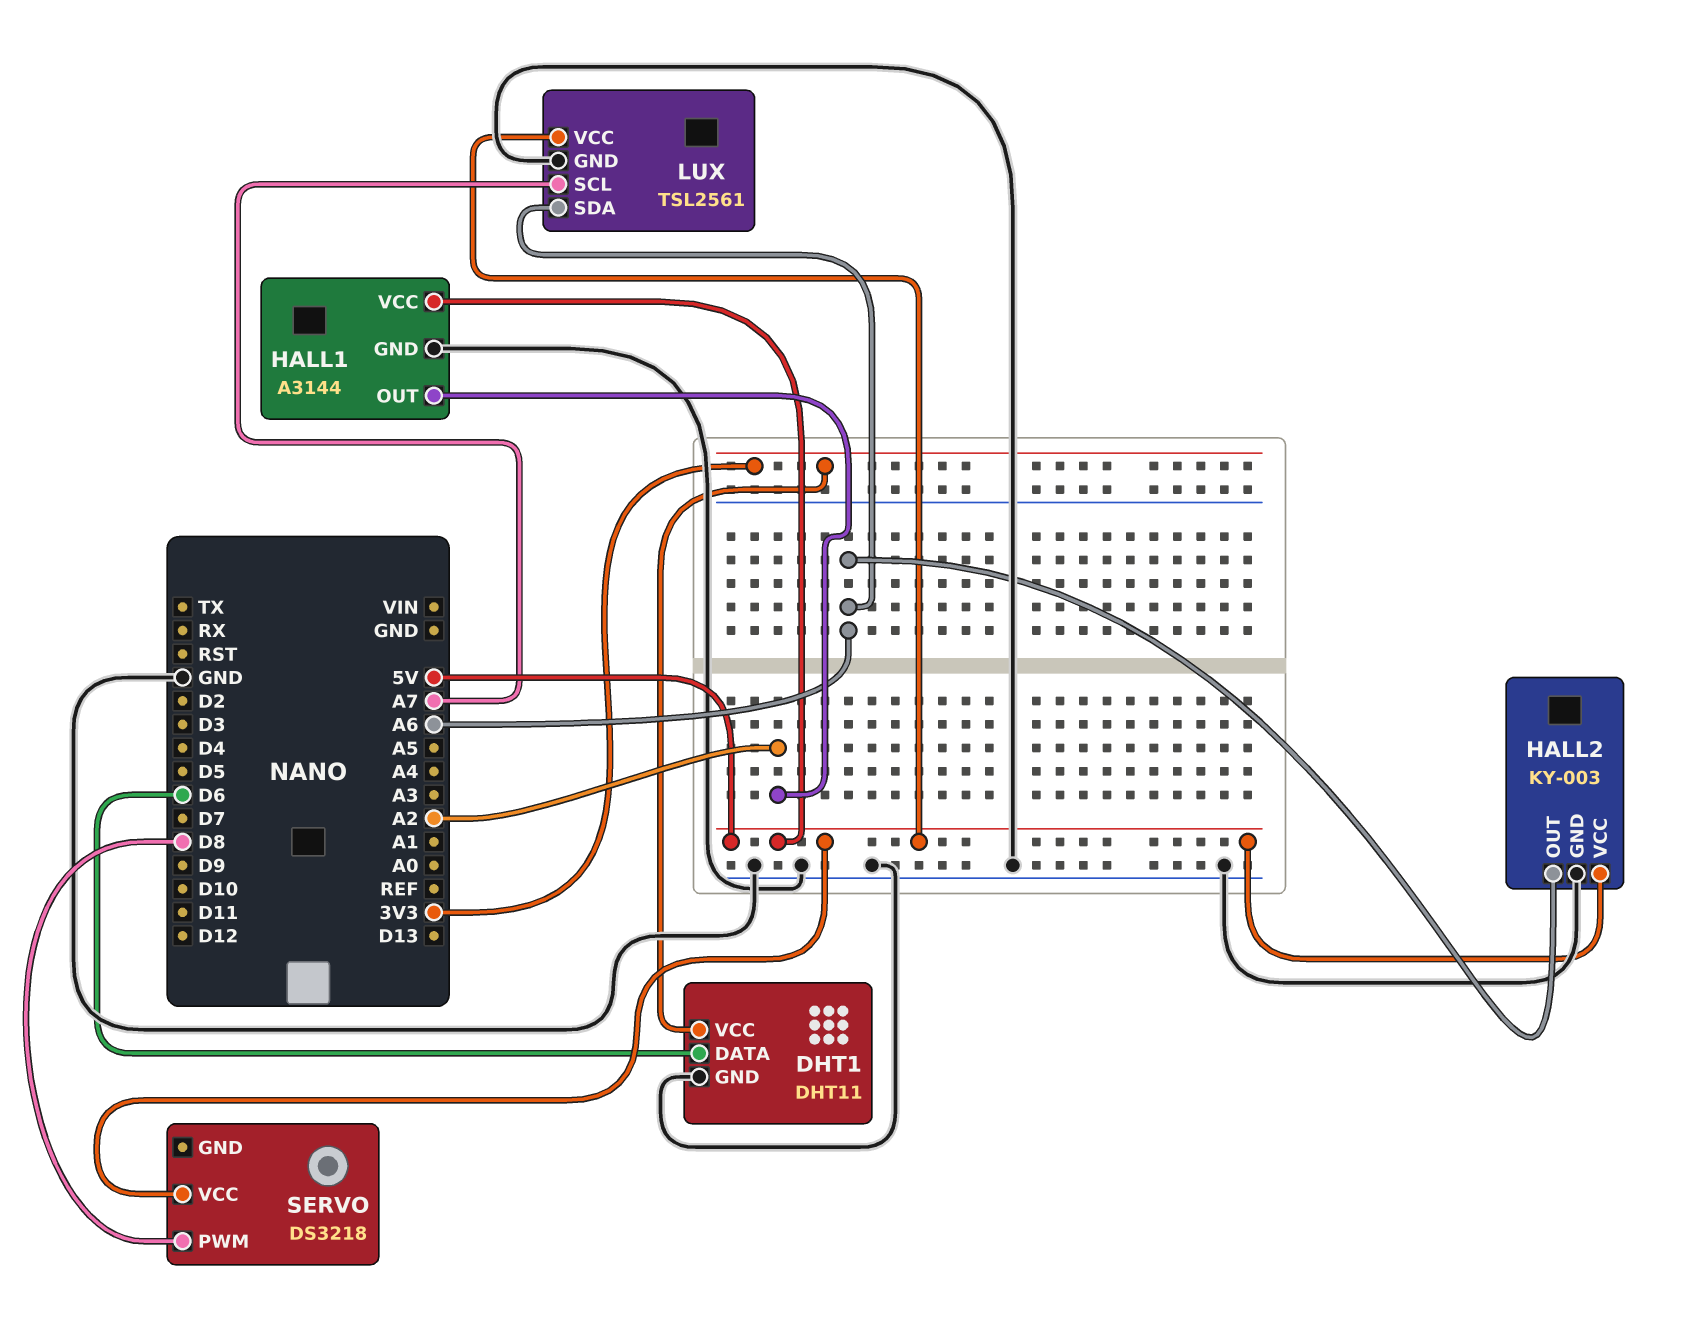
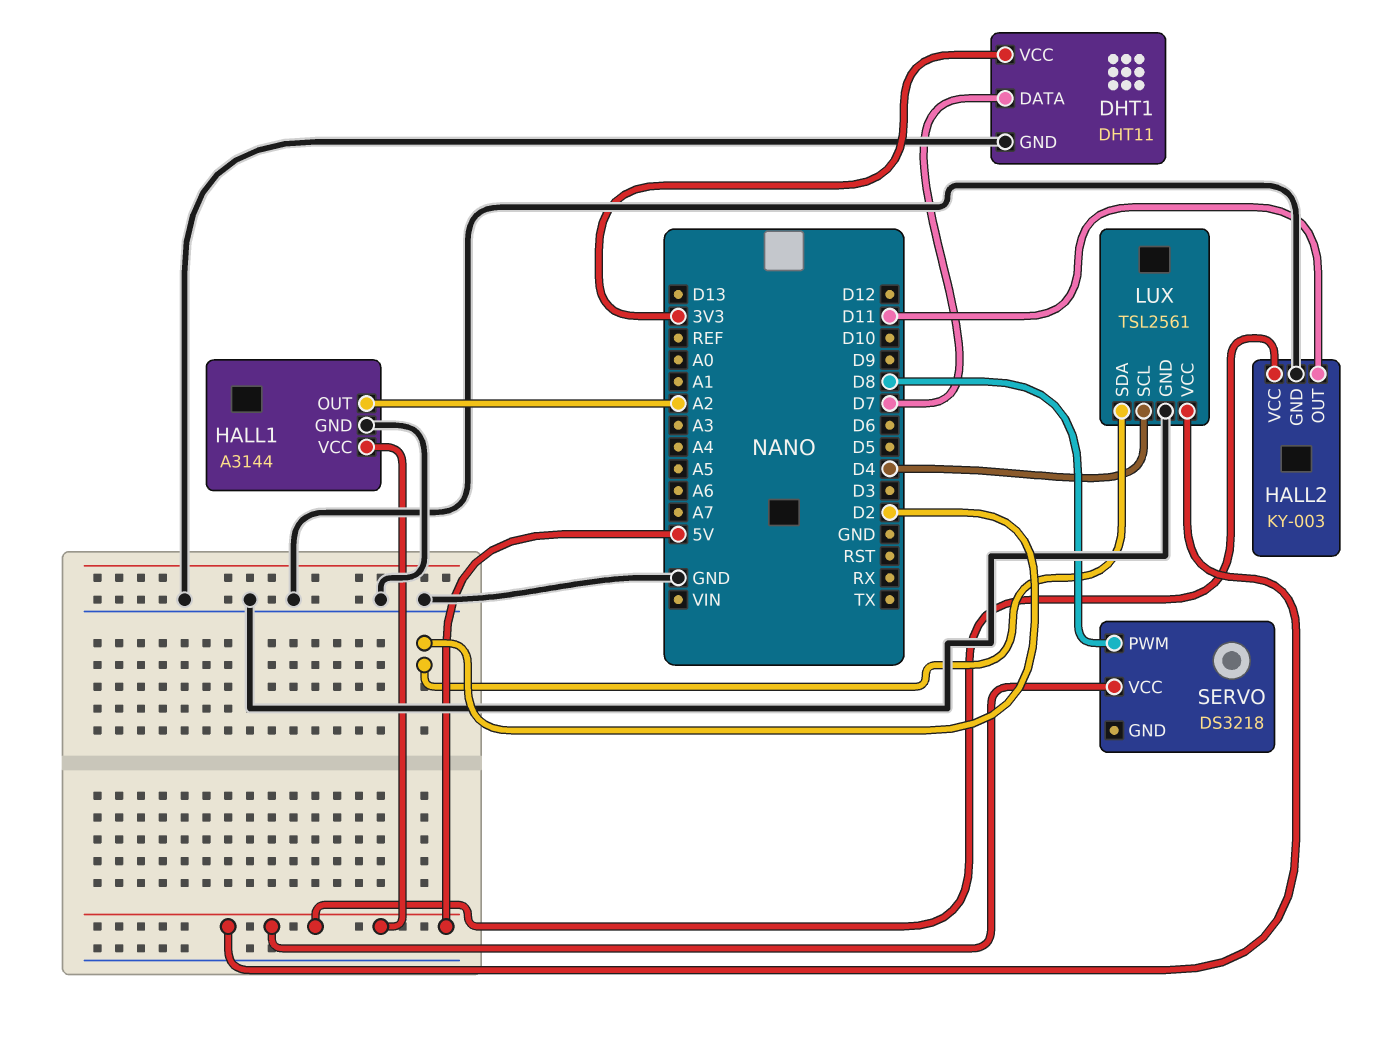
DHT1 pin DATA: D6 -> D7
HALL2 pin OUT: A6 -> D11
LUX pin SCL: A7 -> D4
LUX pin SDA: A6 -> D2

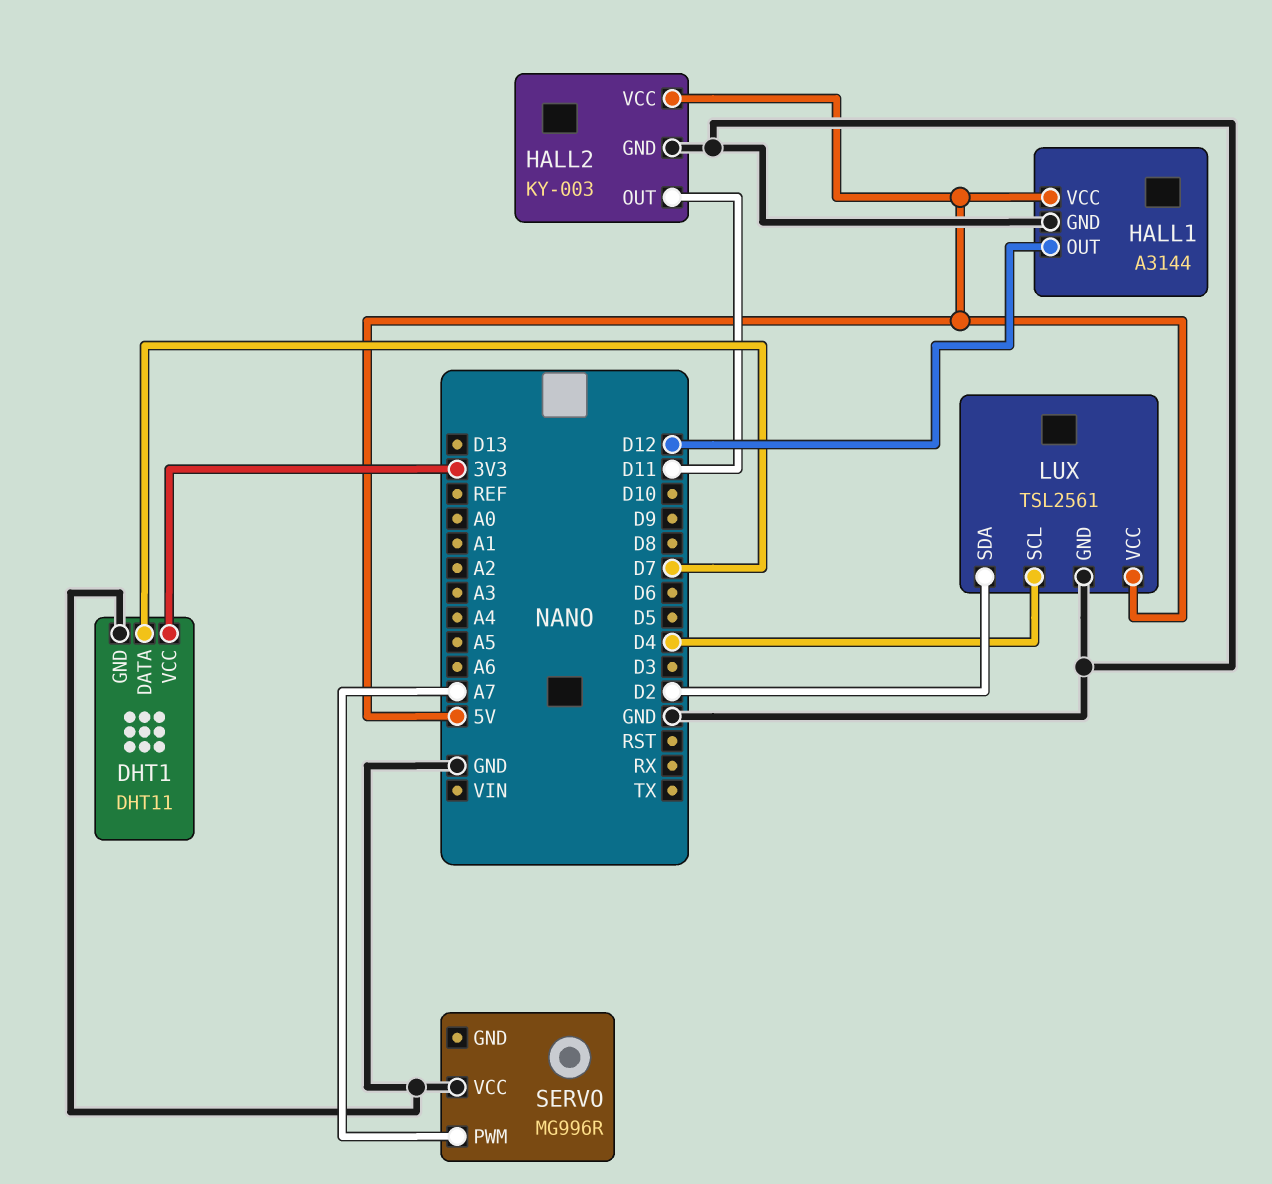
HALL1 pin OUT: A2 -> D12
SERVO: DS3218 -> MG996R
SERVO pin PWM: D8 -> A7
SERVO pin VCC: 5V -> GND

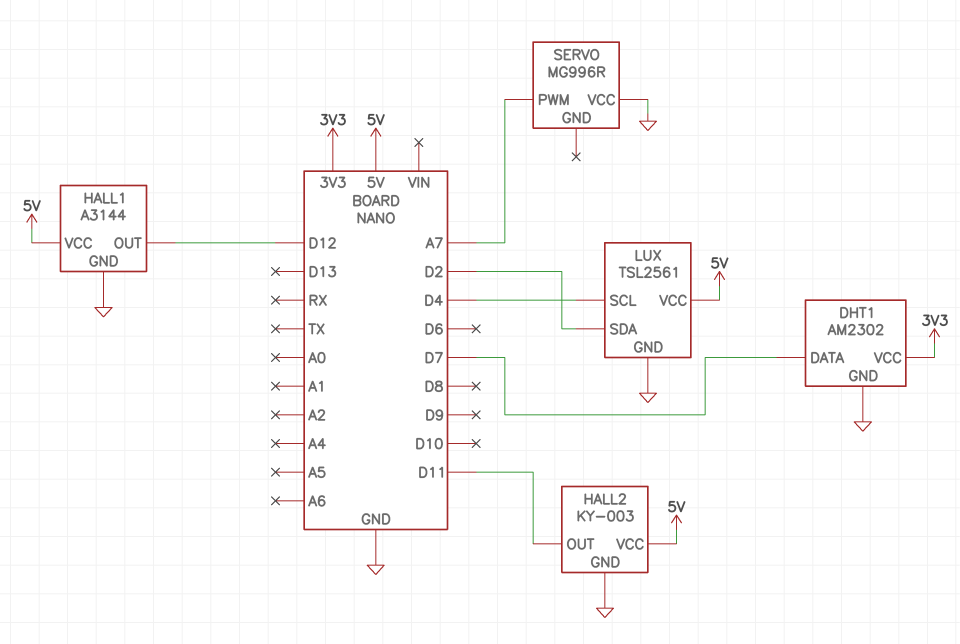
DHT1: DHT11 -> AM2302

